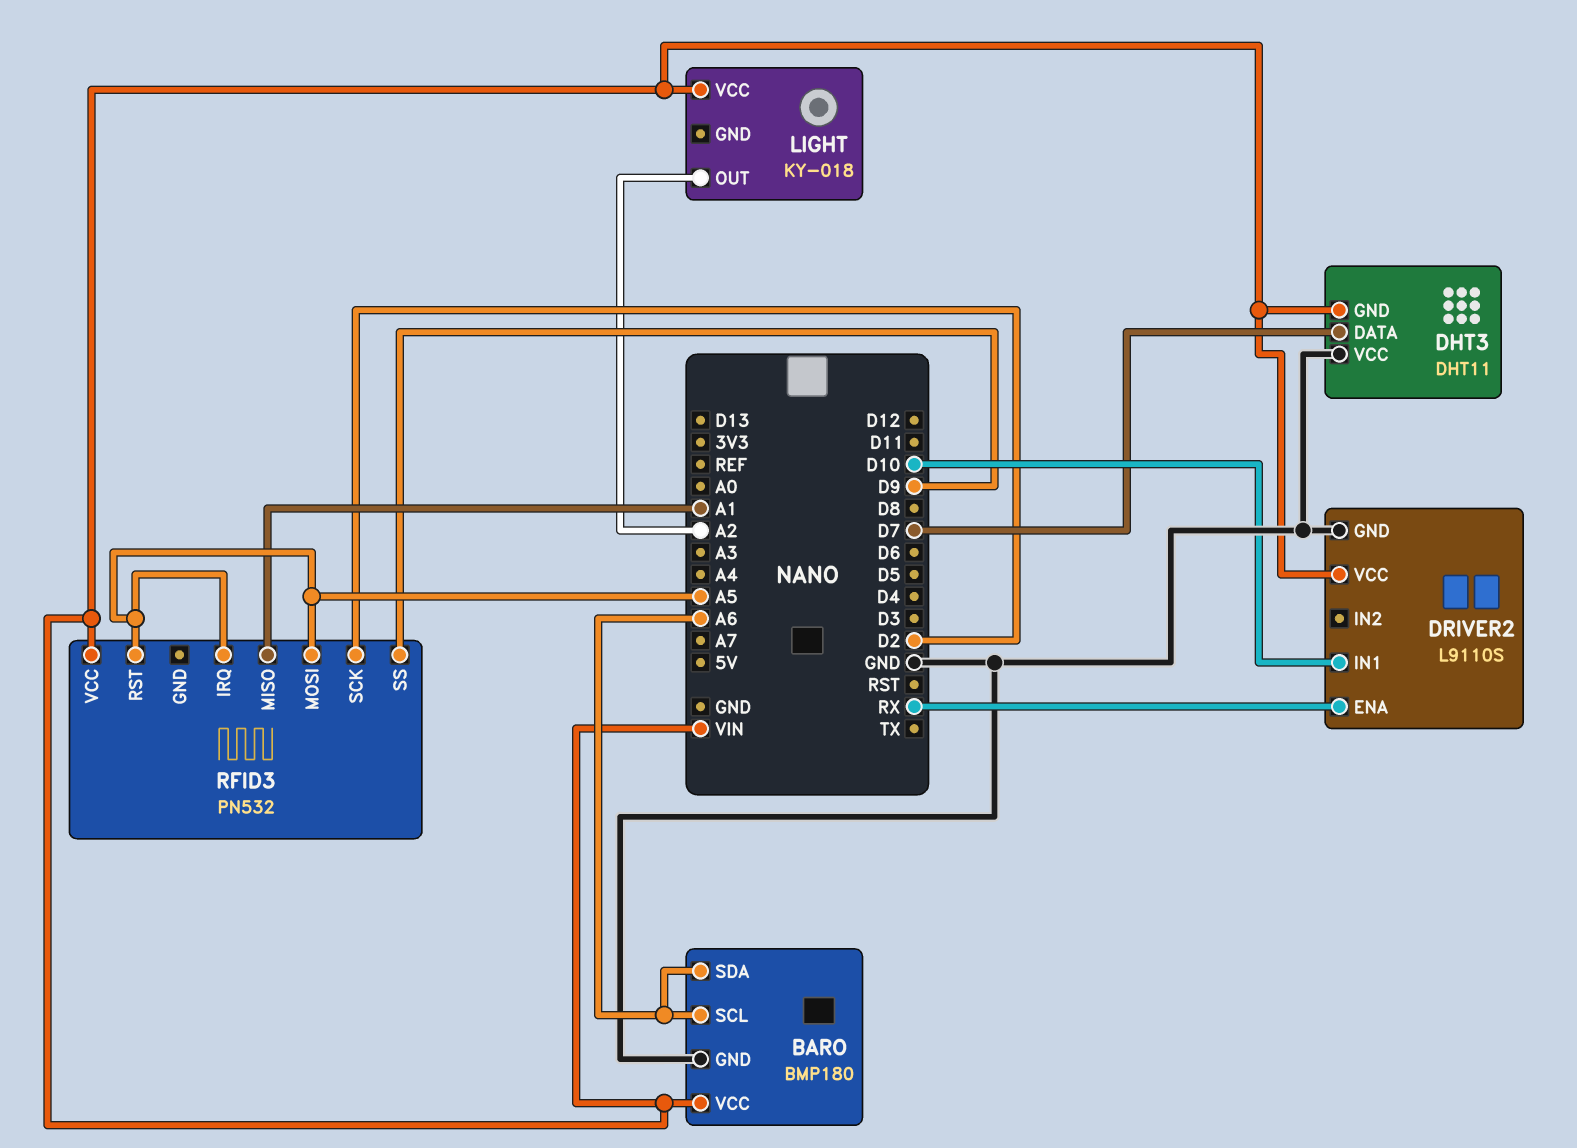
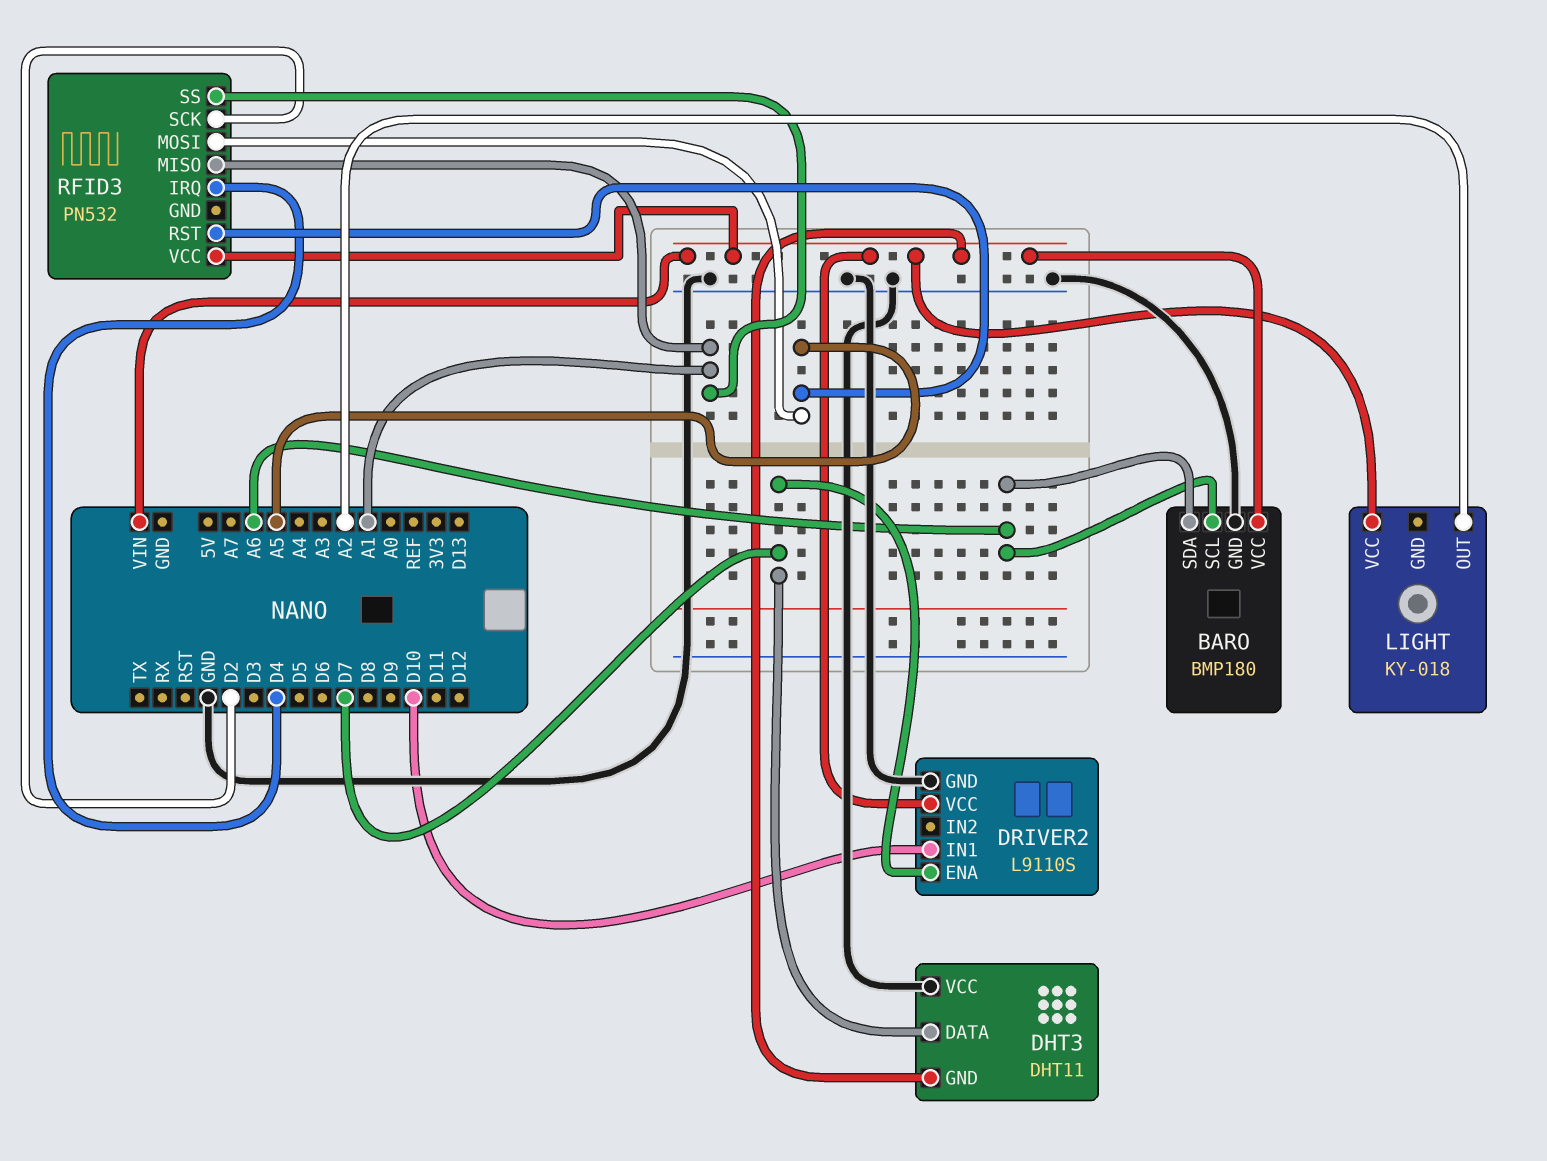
DRIVER2 pin ENA: RX -> D7
RFID3 pin IRQ: A5 -> D4
RFID3 pin SS: D9 -> A1

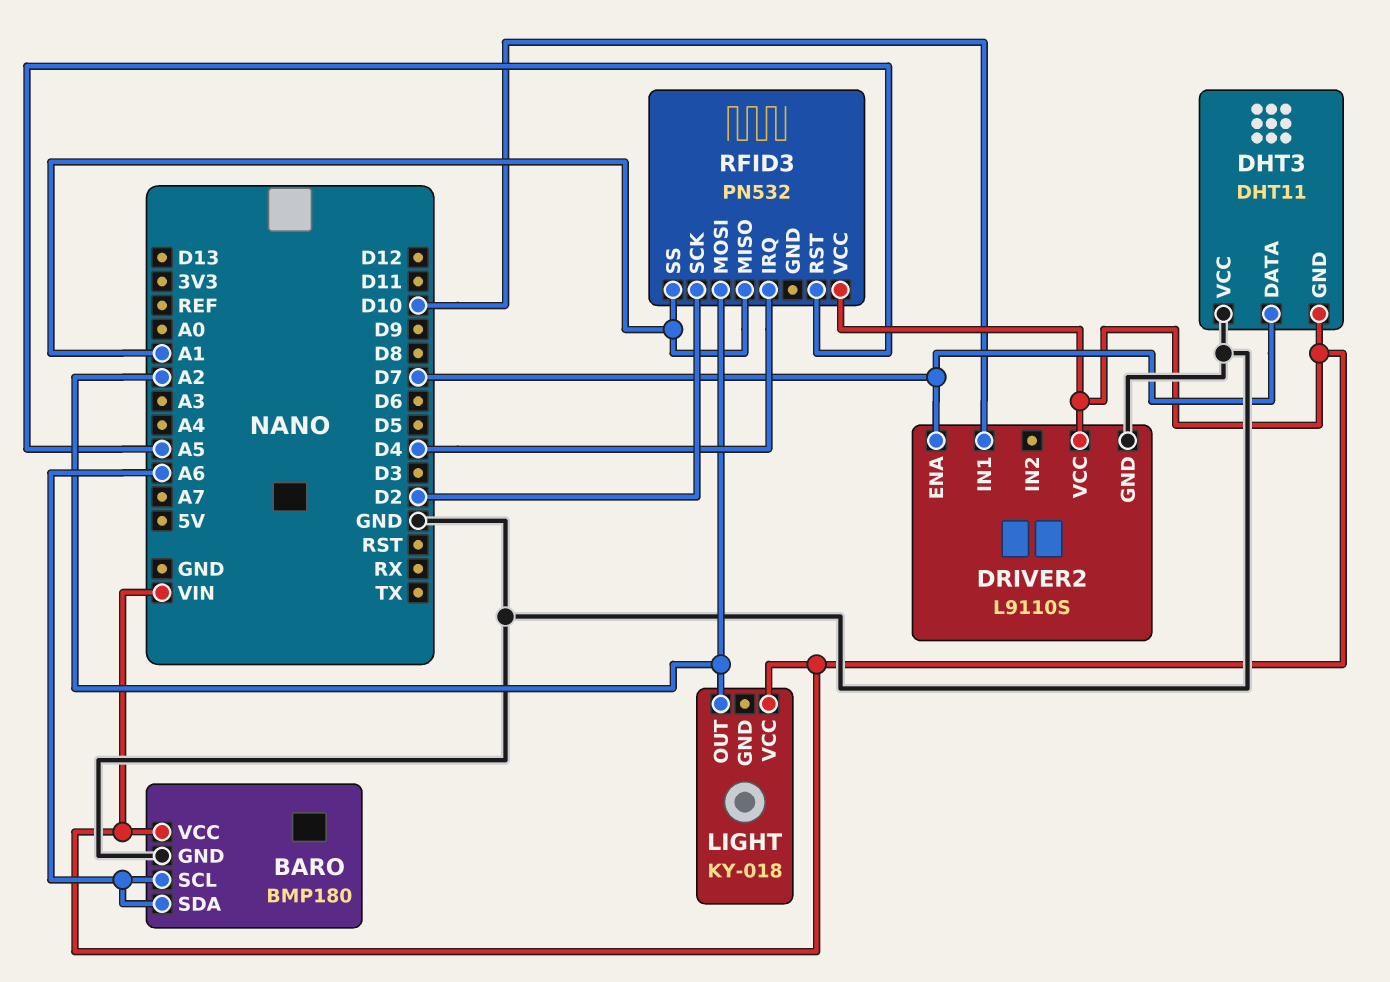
RFID3 pin MOSI: A5 -> A2

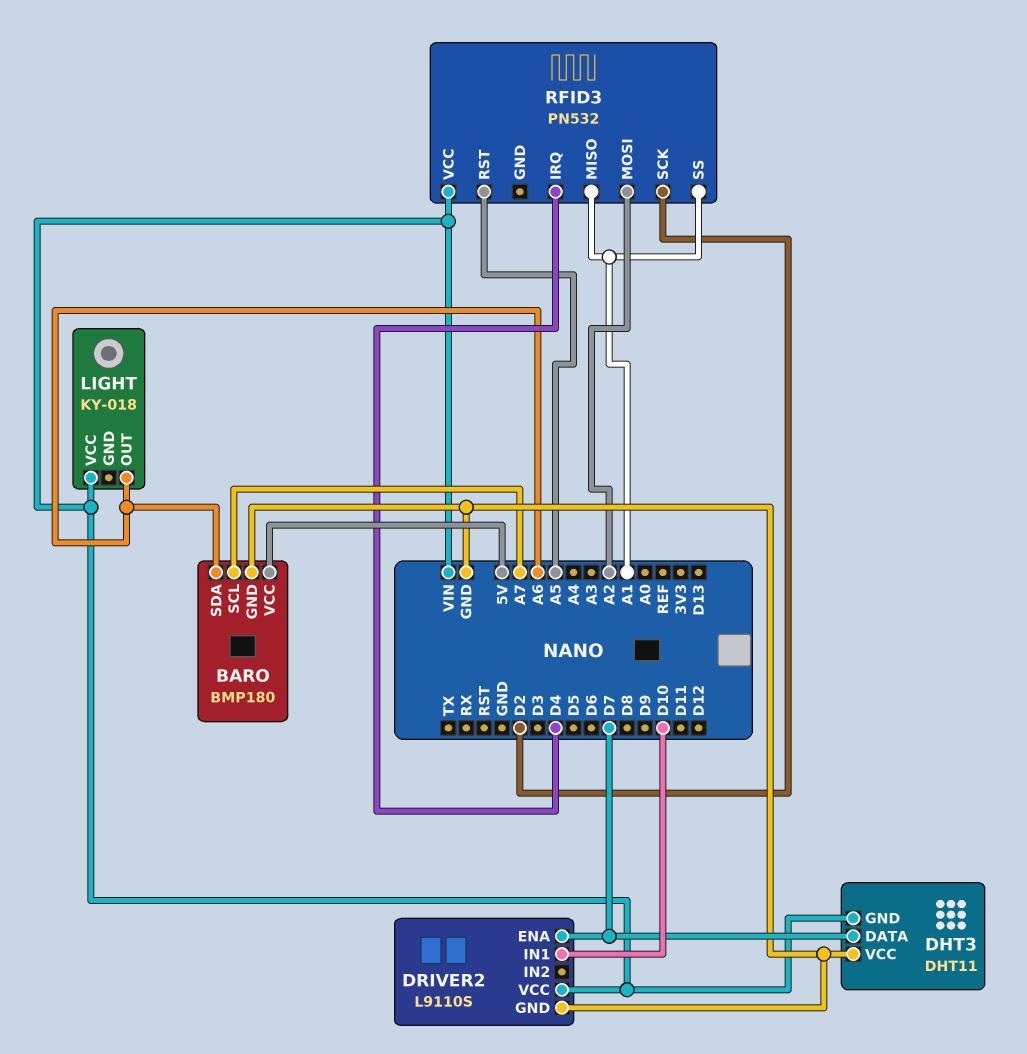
BARO pin SCL: A6 -> A7
BARO pin VCC: VIN -> 5V
LIGHT pin OUT: A2 -> A6

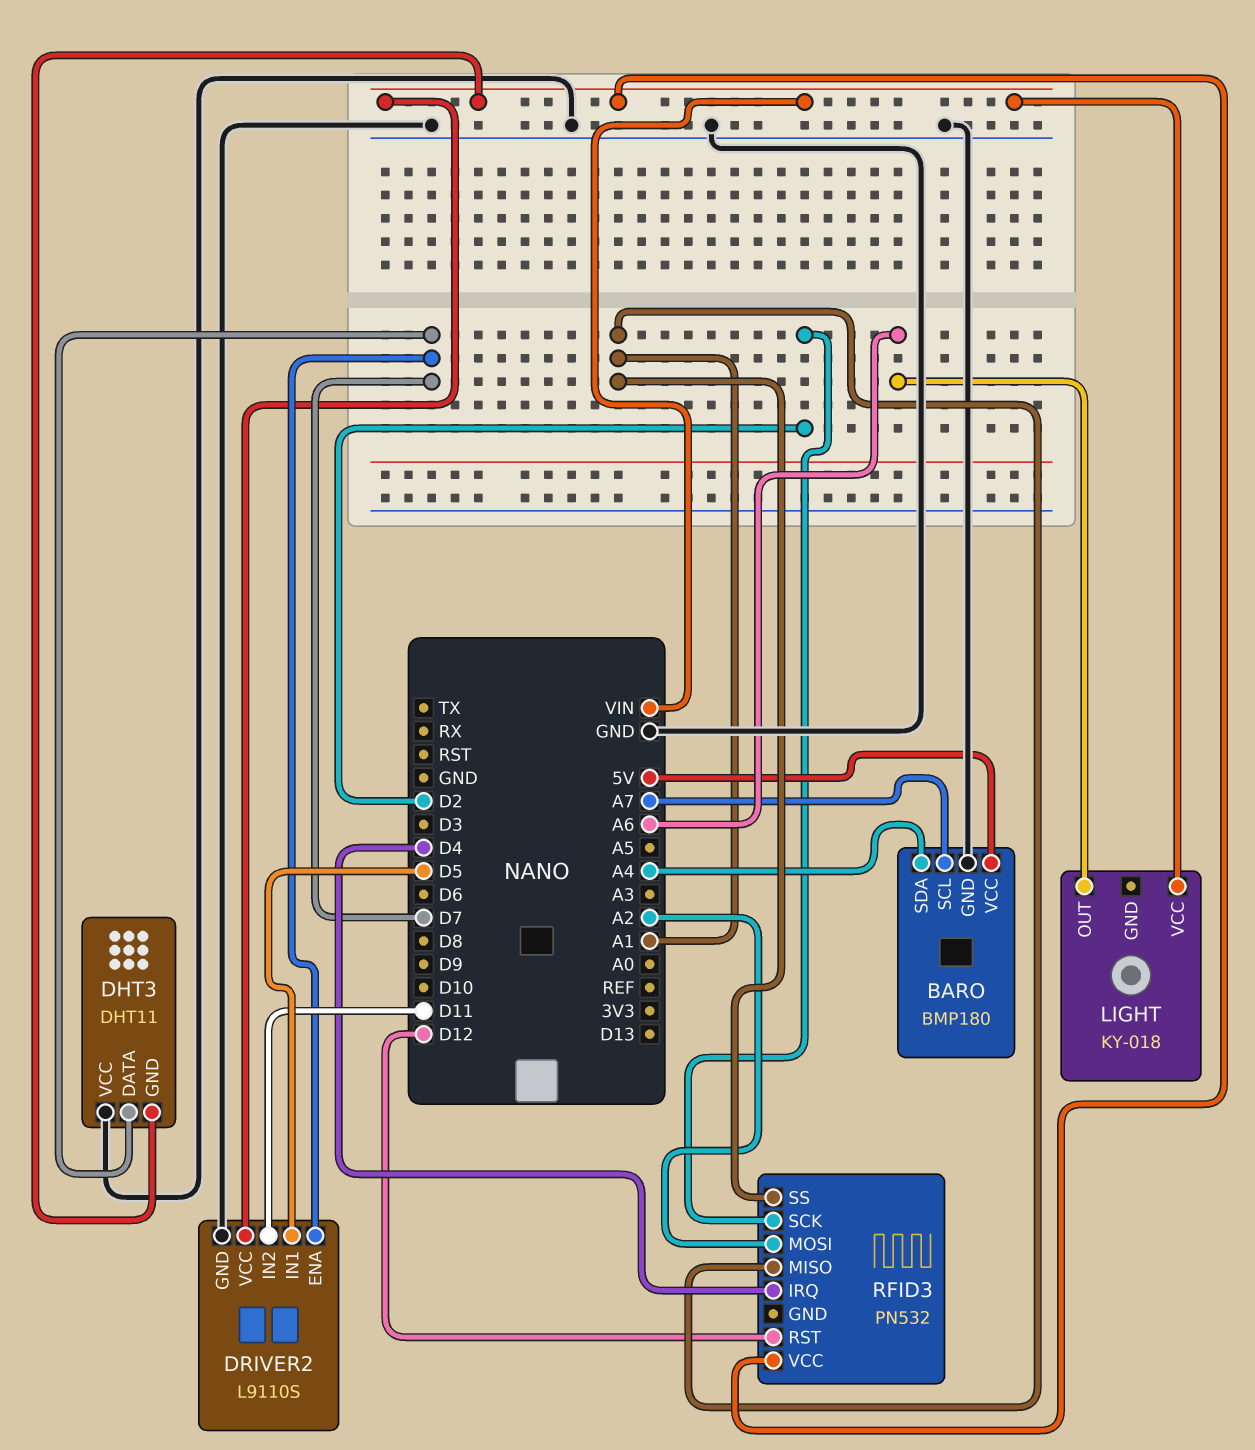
BARO pin SDA: A6 -> A4
DRIVER2 pin IN1: D10 -> D5
DRIVER2 pin IN2: none -> D11
RFID3 pin RST: A5 -> D12

